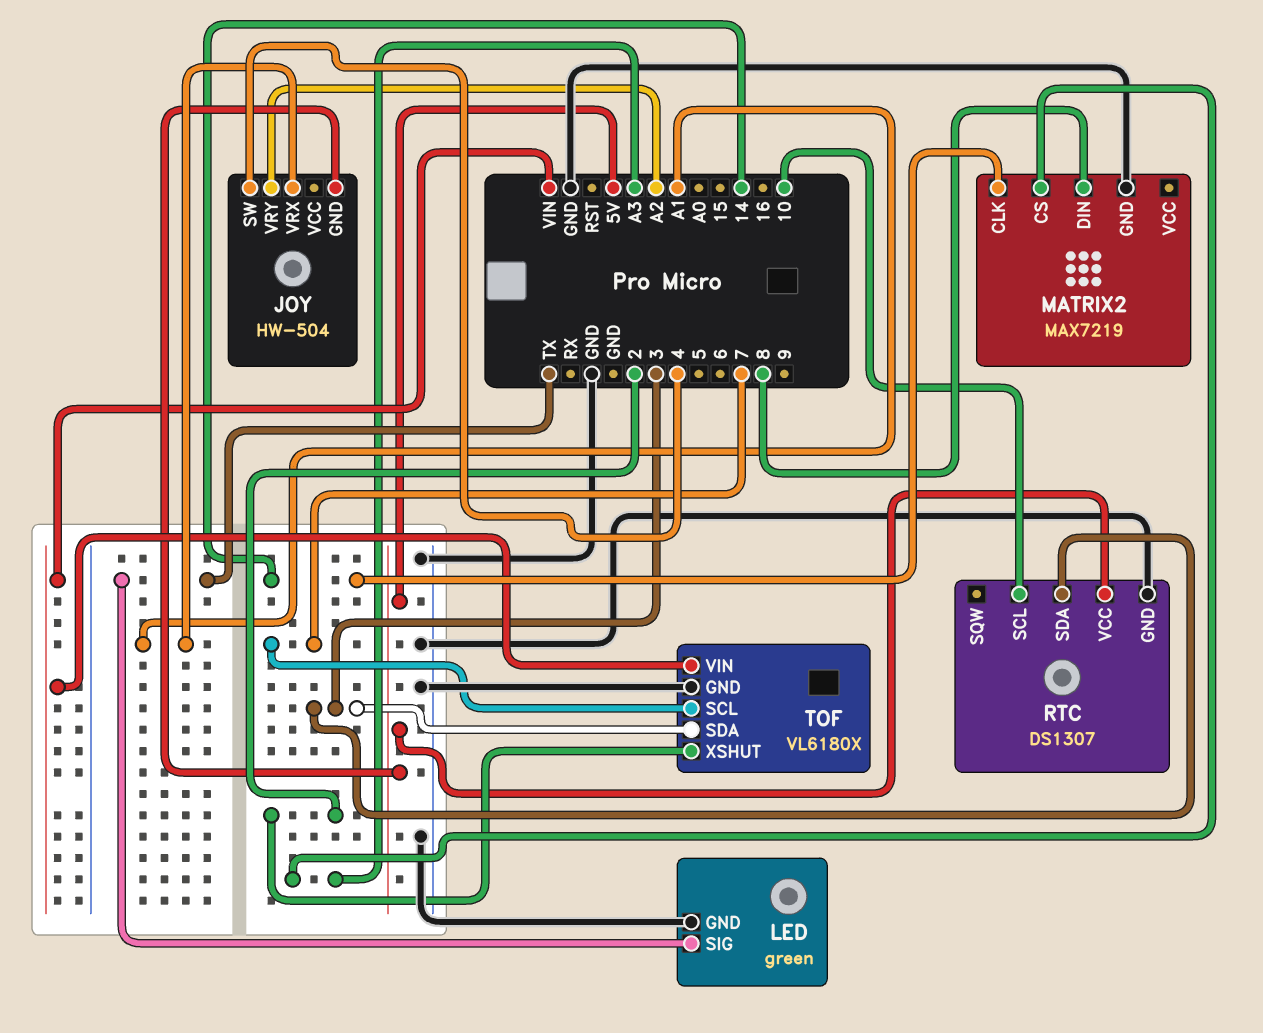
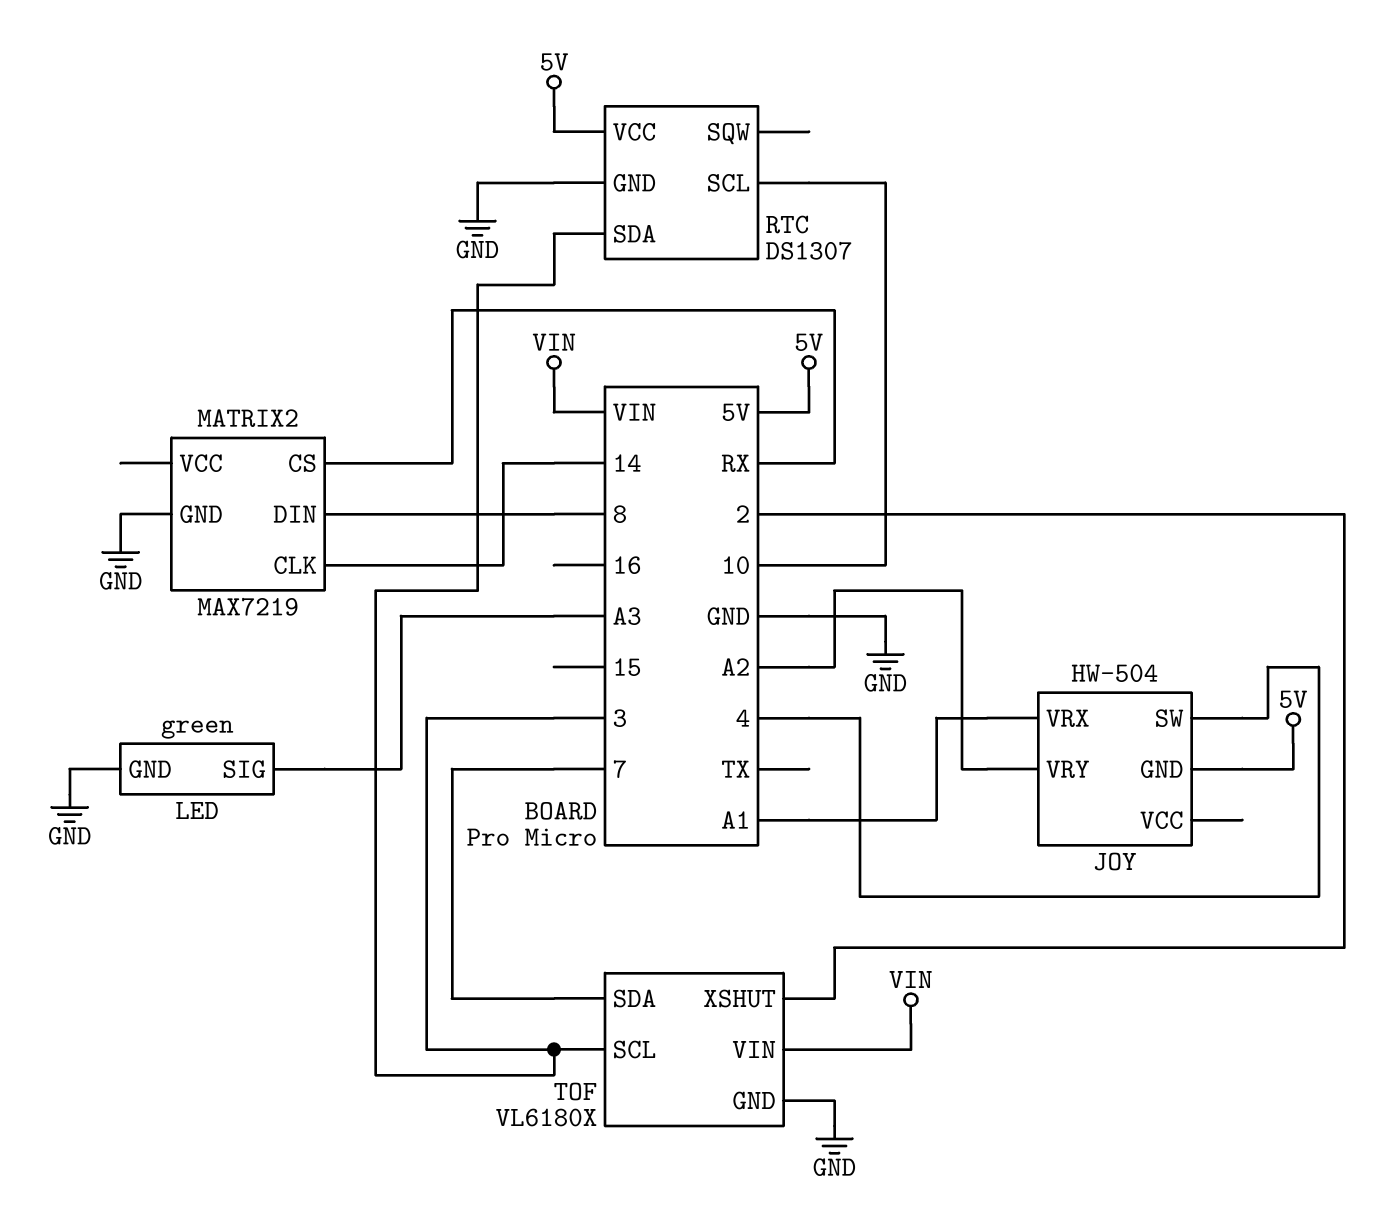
LED pin SIG: TX -> A3
MATRIX2 pin CS: A3 -> RX
TOF pin SCL: 7 -> 3
TOF pin SDA: 3 -> 7

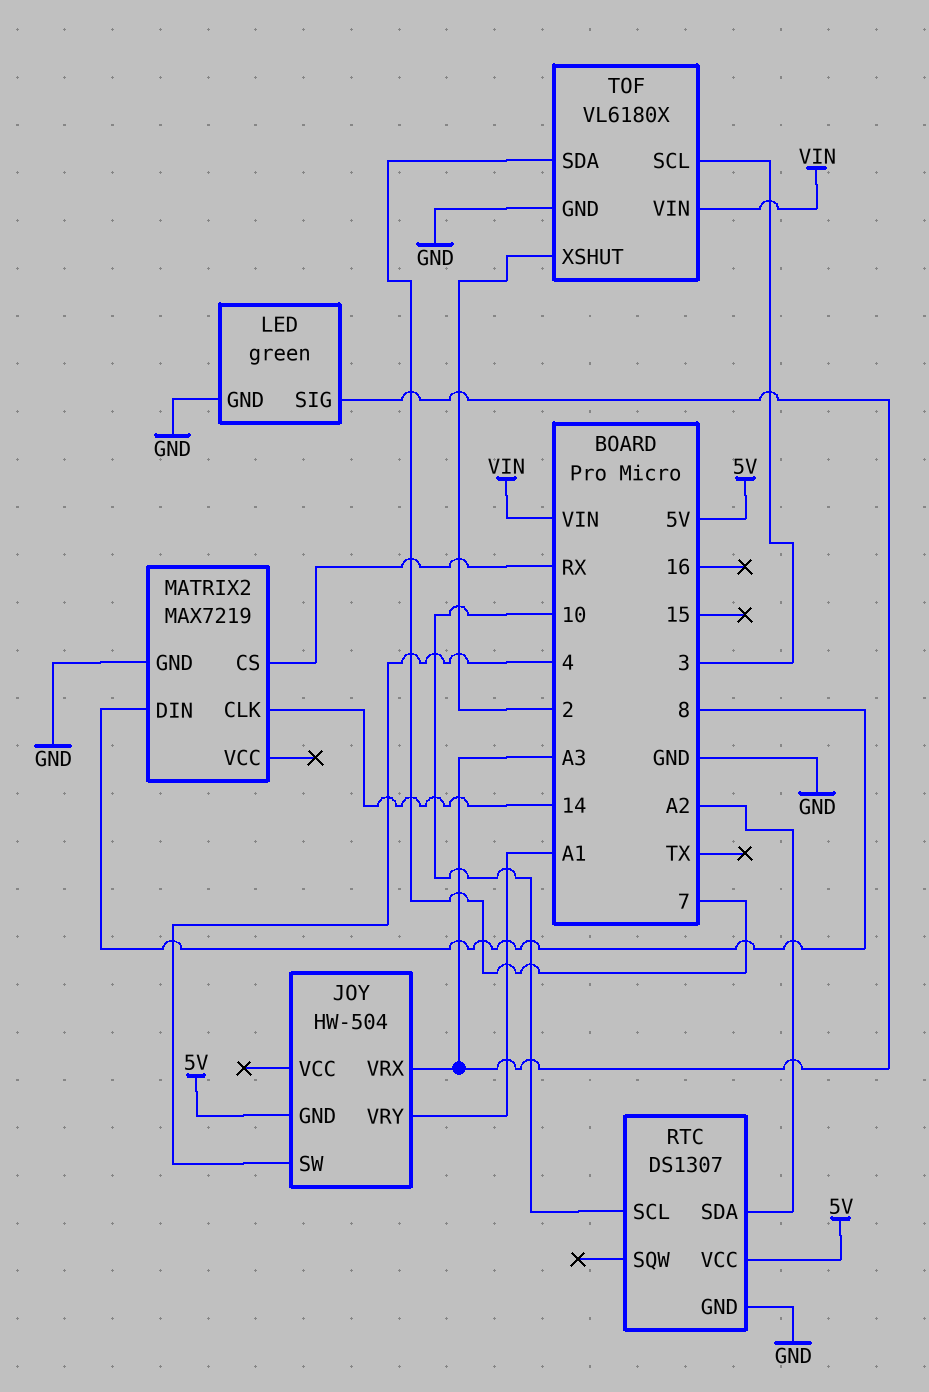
JOY pin VRX: A1 -> A3
JOY pin VRY: A2 -> A1
RTC pin SDA: 3 -> A2

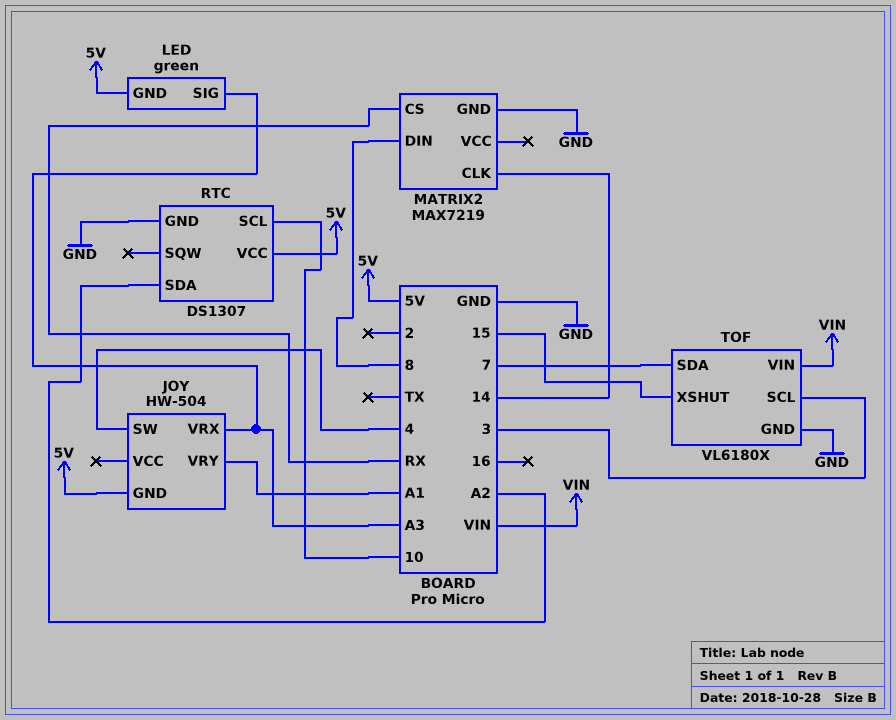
LED pin GND: GND -> 5V
TOF pin XSHUT: 2 -> 15

